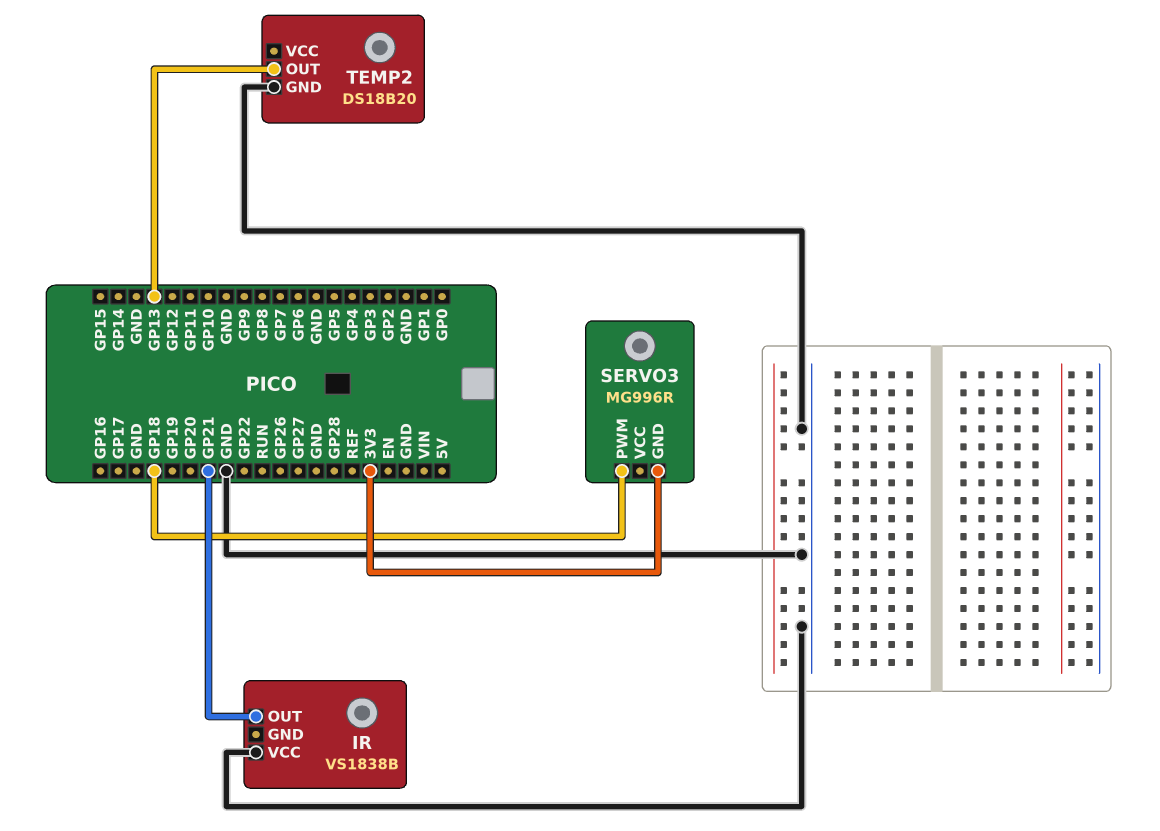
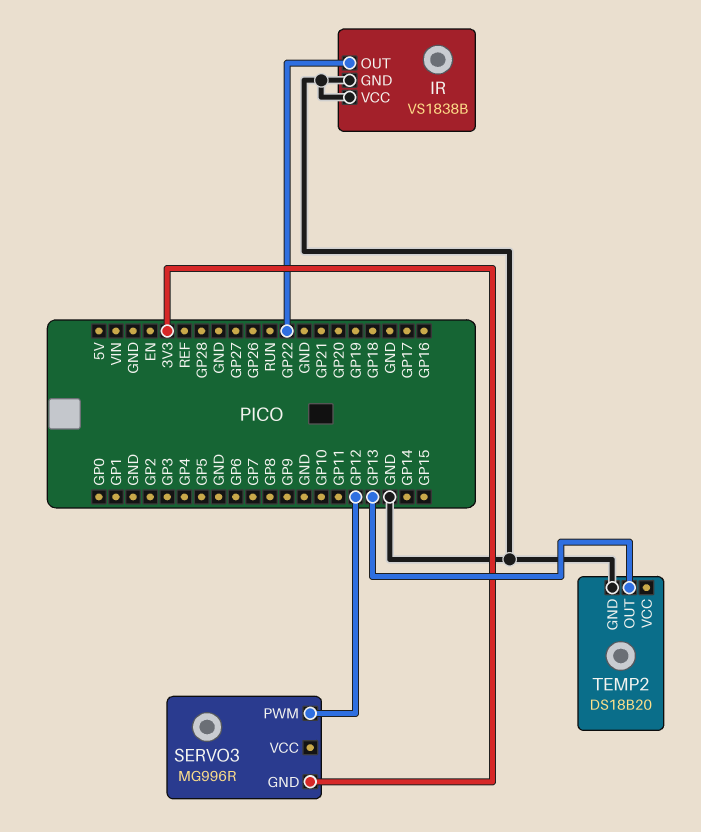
IR pin GND: none -> GND
IR pin OUT: GP21 -> GP22
SERVO3 pin PWM: GP18 -> GP12

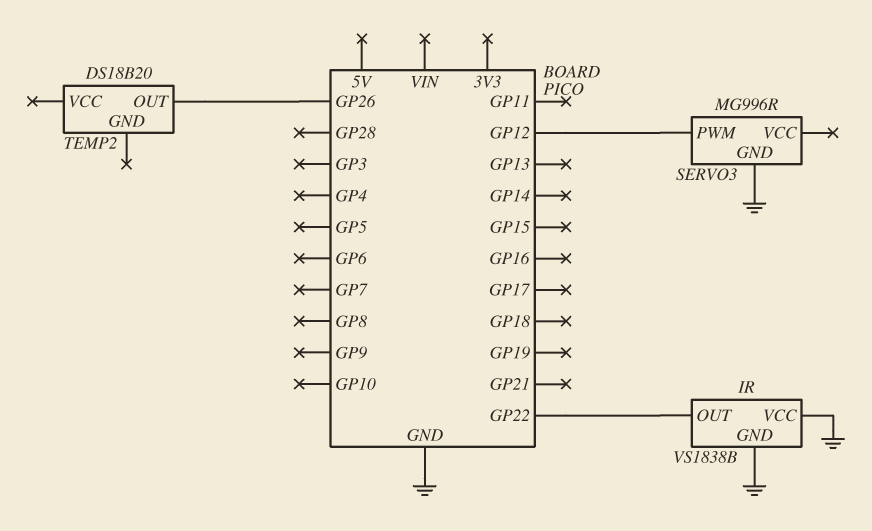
SERVO3 pin GND: 3V3 -> GND
TEMP2 pin GND: GND -> none
TEMP2 pin OUT: GP13 -> GP26

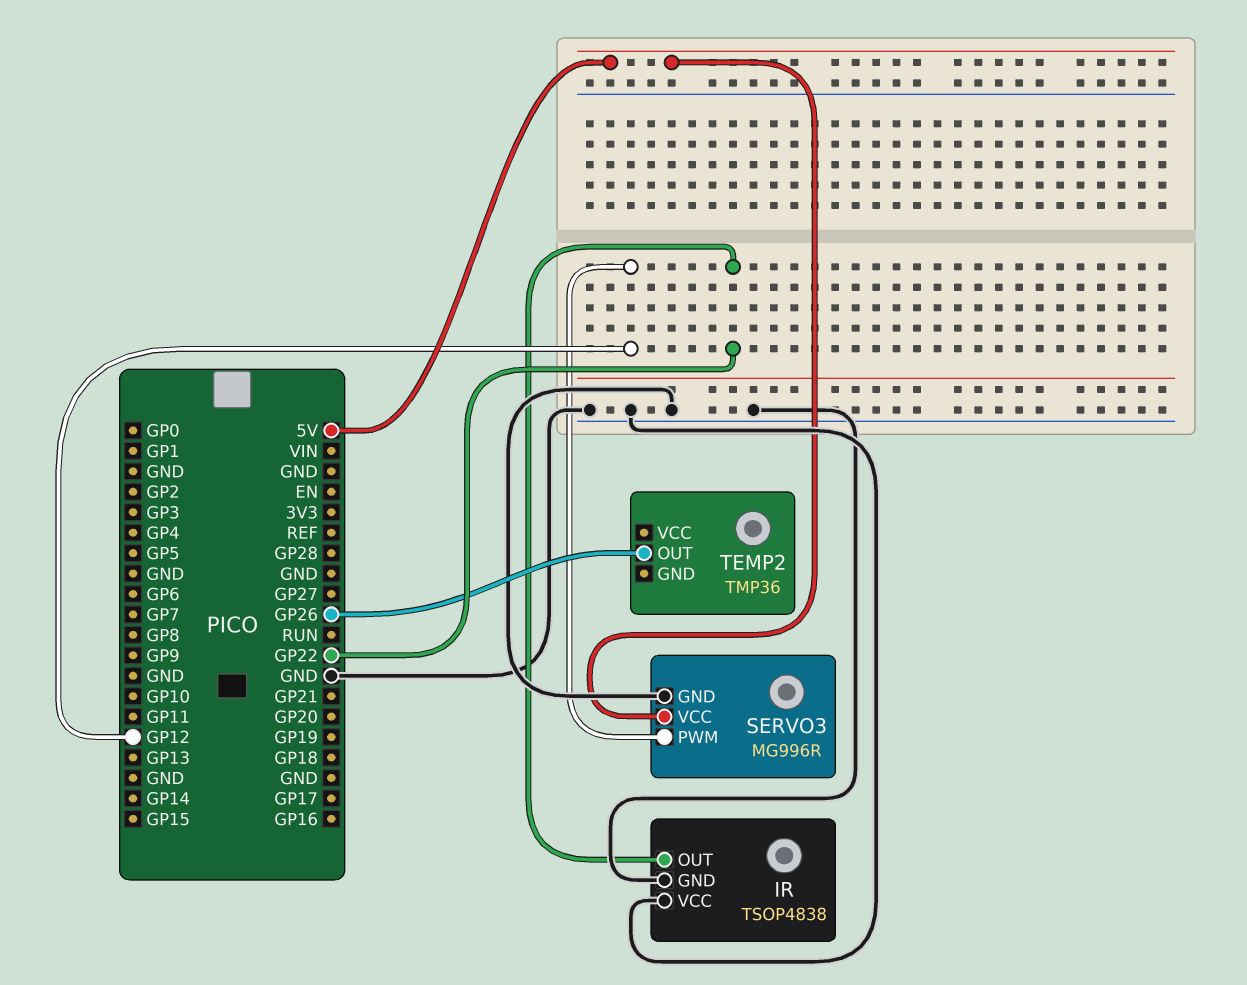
IR: VS1838B -> TSOP4838
SERVO3 pin VCC: none -> 5V
TEMP2: DS18B20 -> TMP36

